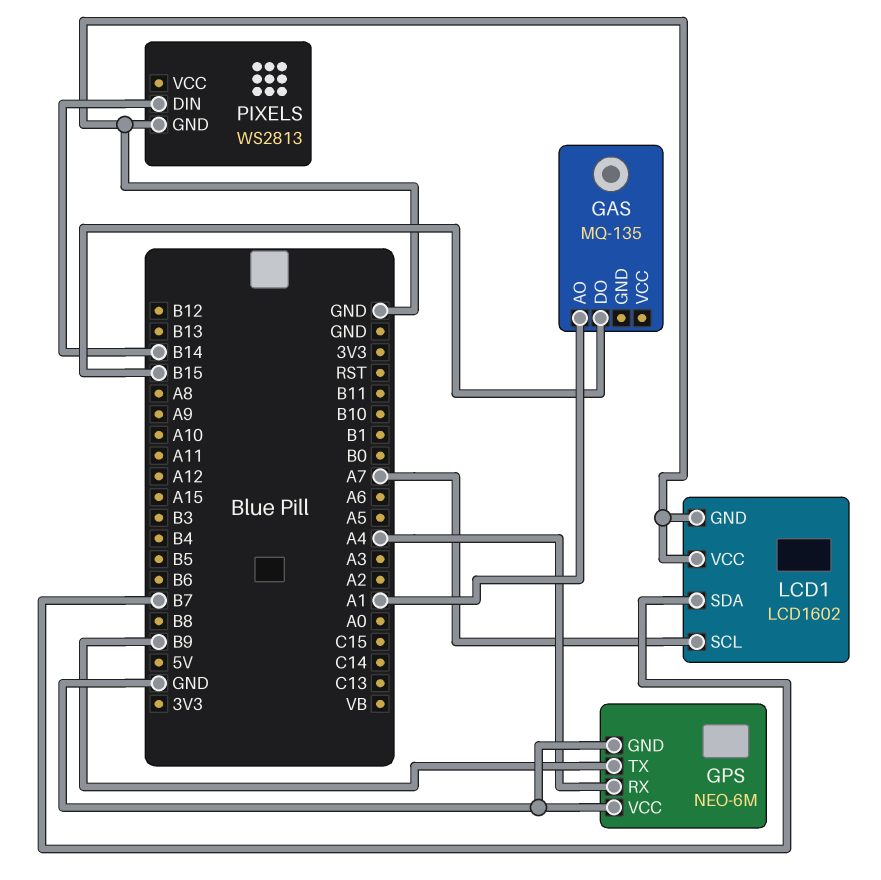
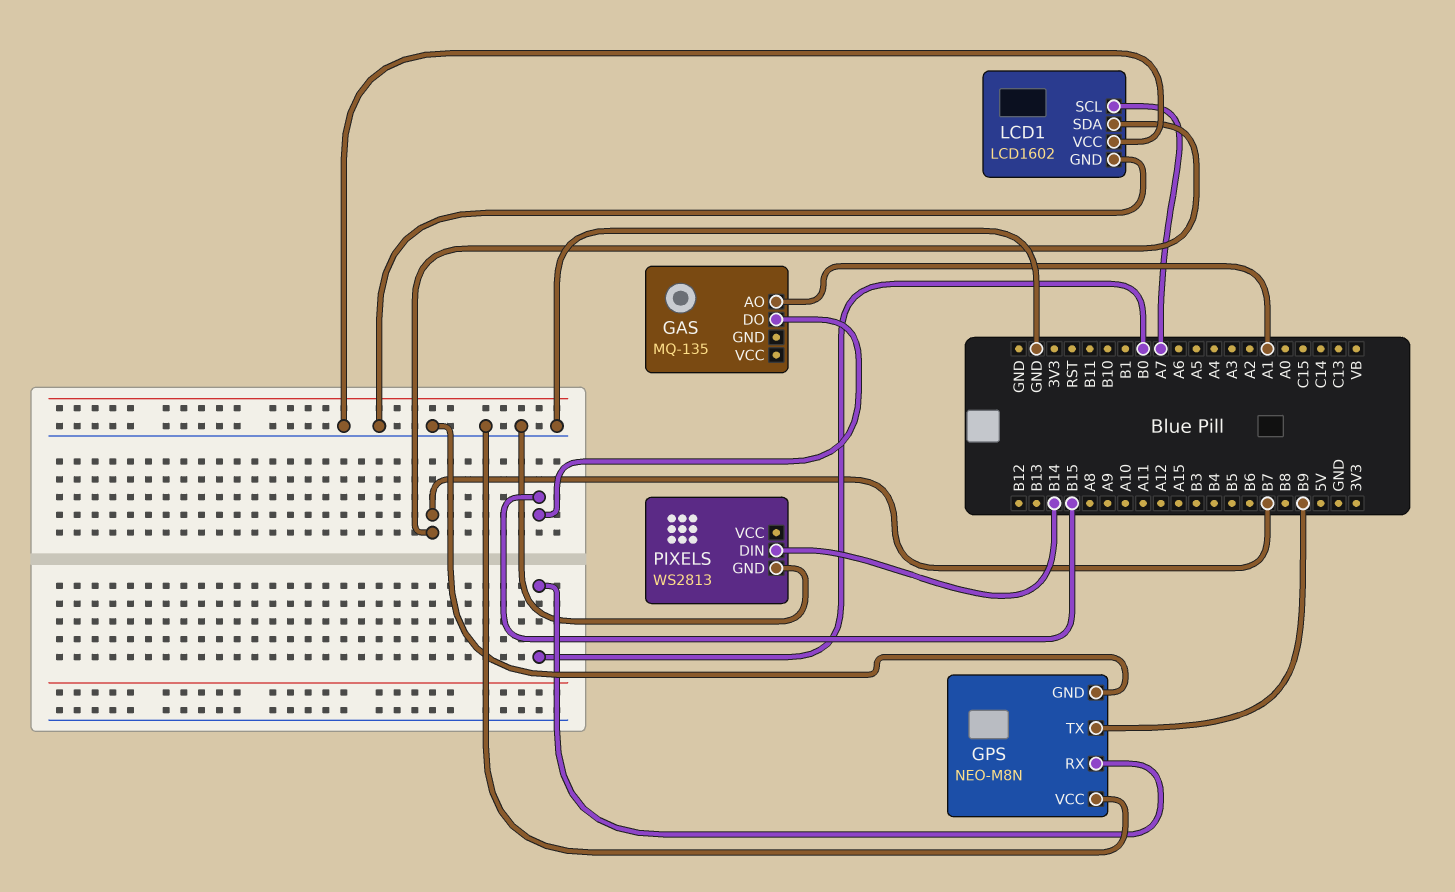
GPS: NEO-6M -> NEO-M8N
GPS pin RX: A4 -> B0

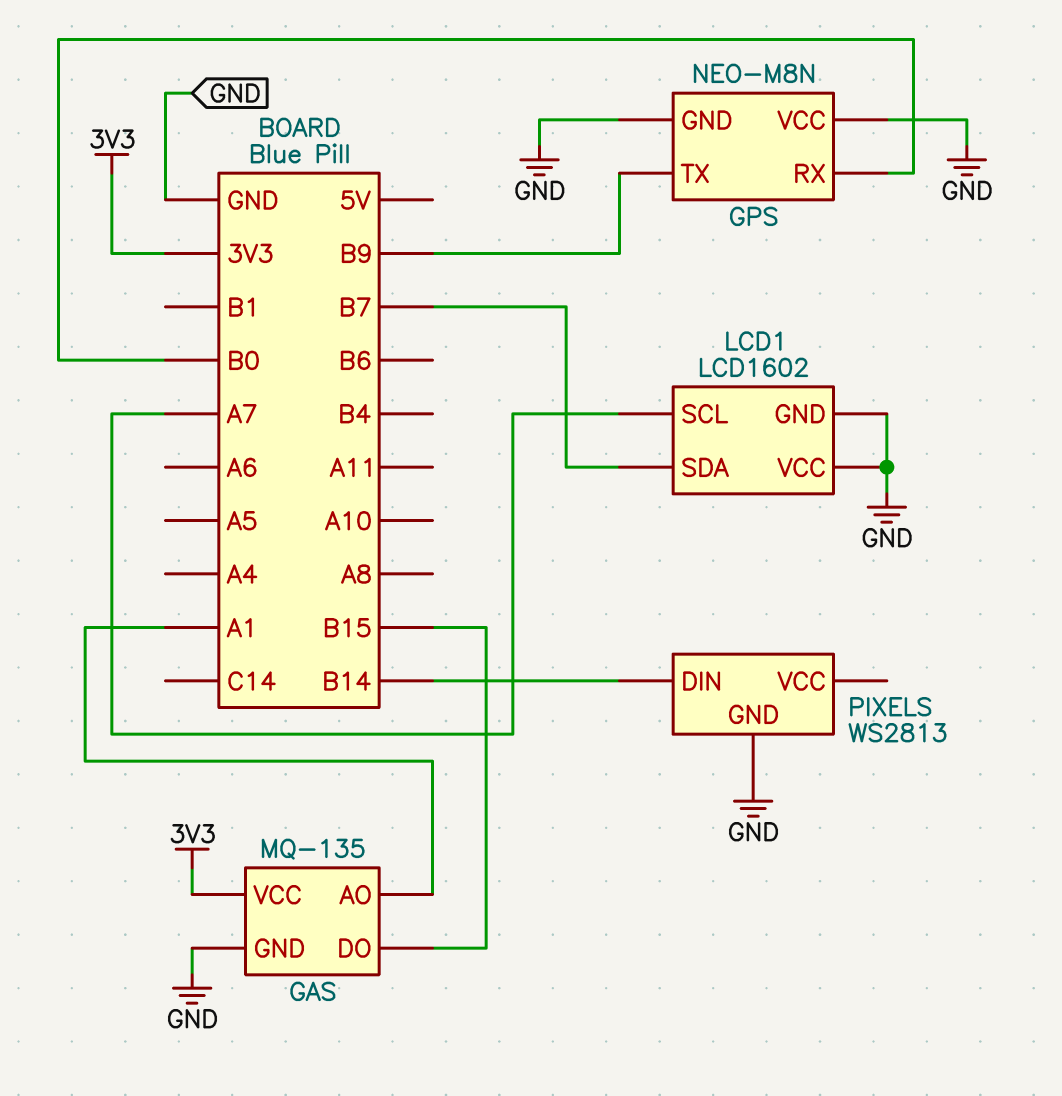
GAS pin GND: none -> GND
GAS pin VCC: none -> 3V3

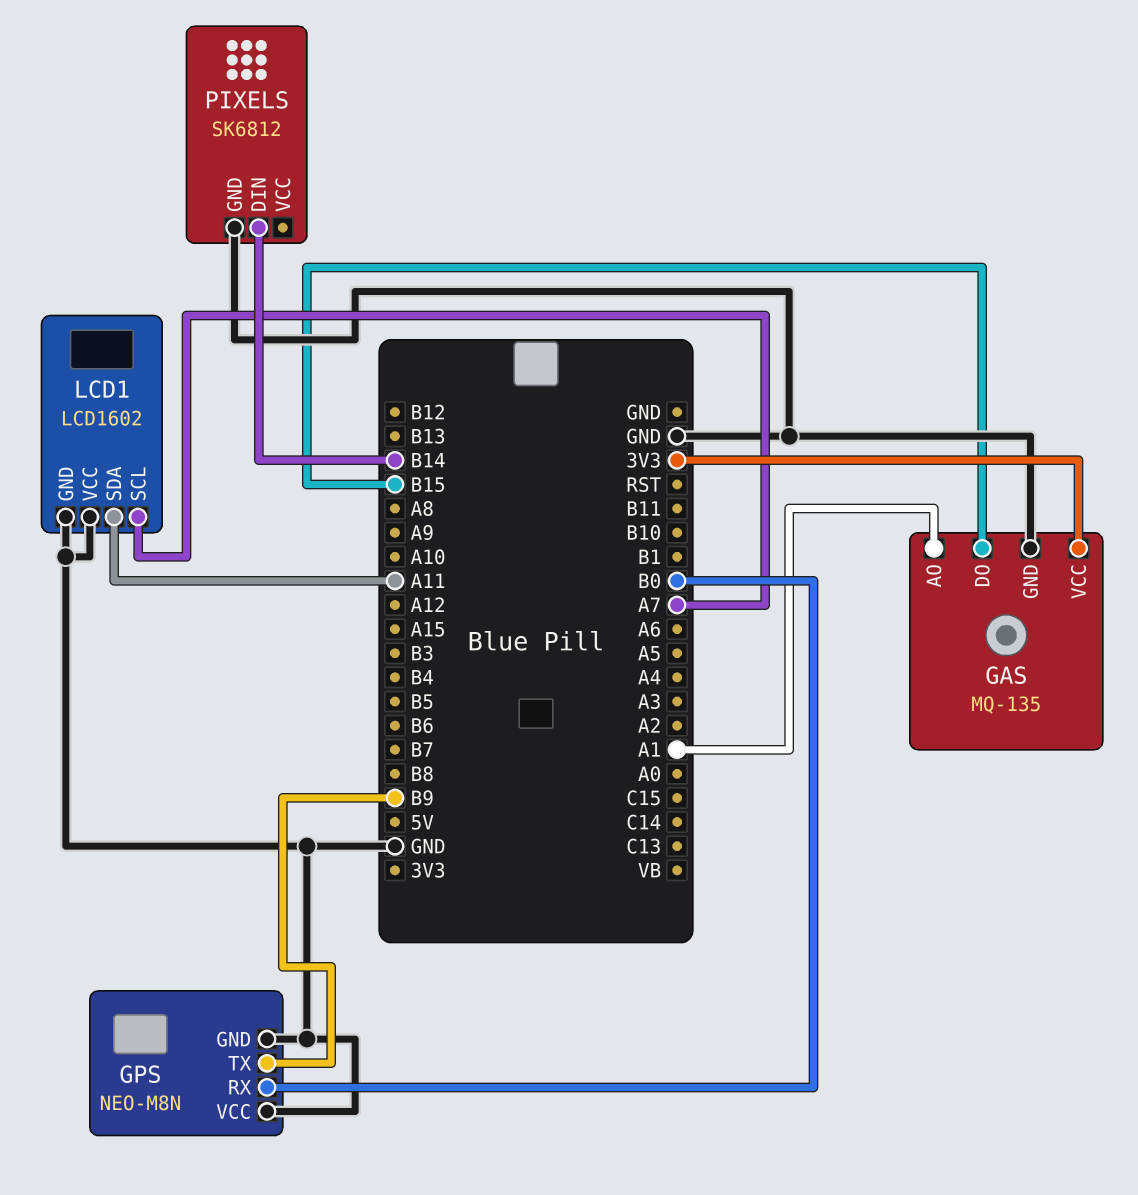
LCD1 pin SDA: B7 -> A11
PIXELS: WS2813 -> SK6812

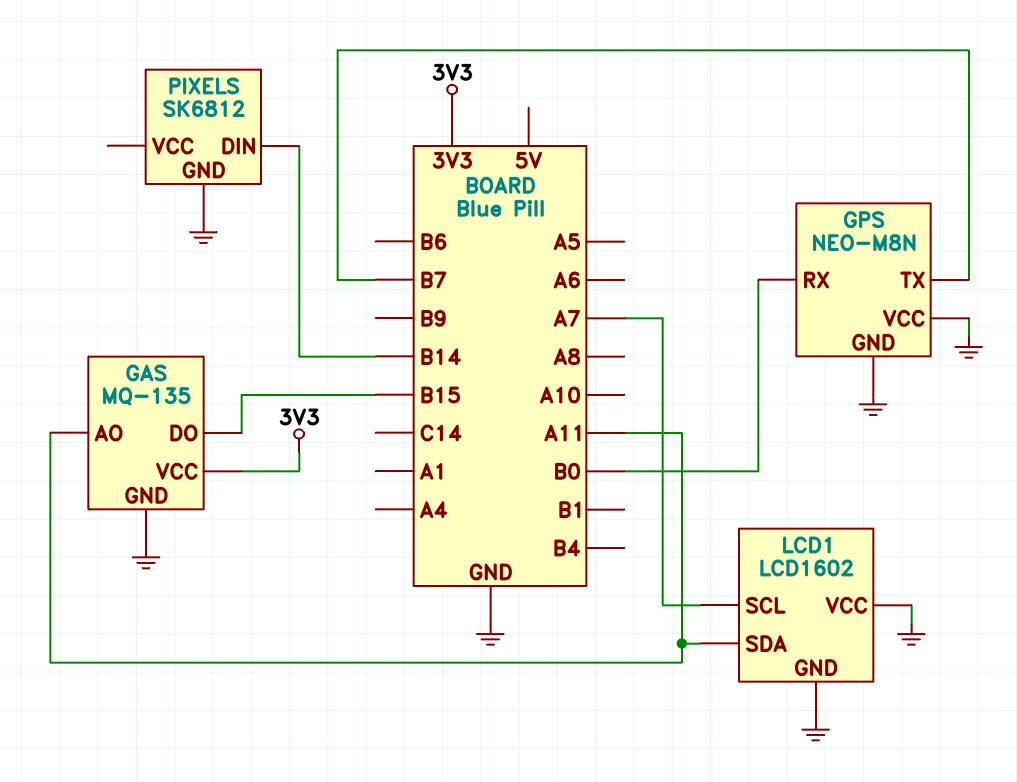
GAS pin AO: A1 -> A11
GPS pin TX: B9 -> B7

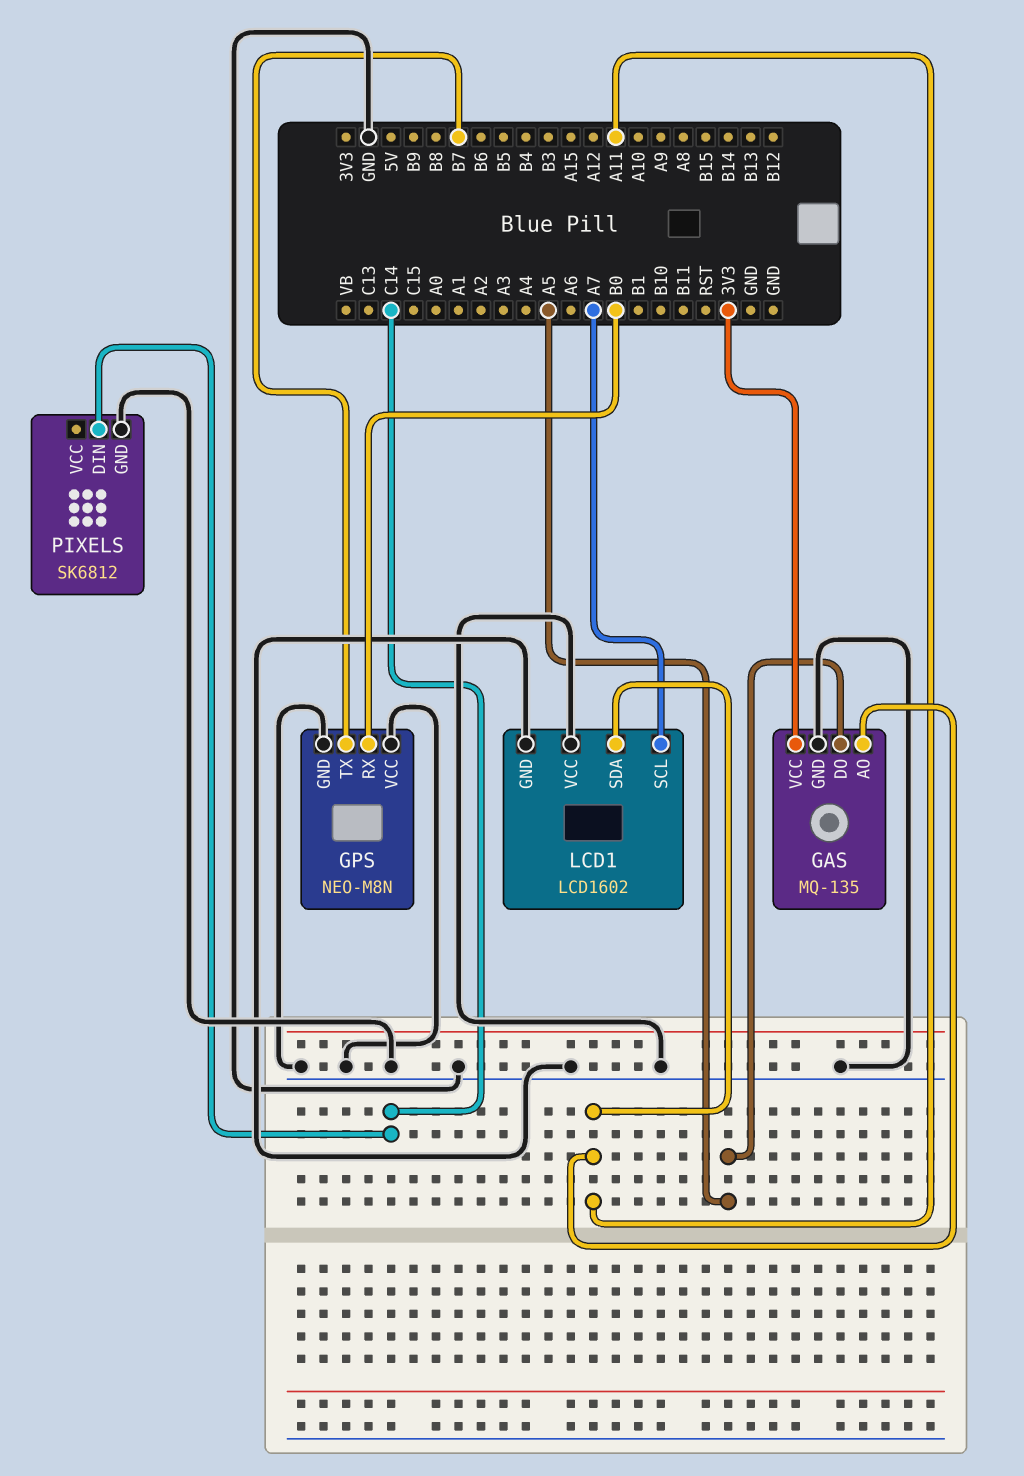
GAS pin DO: B15 -> A5
PIXELS pin DIN: B14 -> C14

